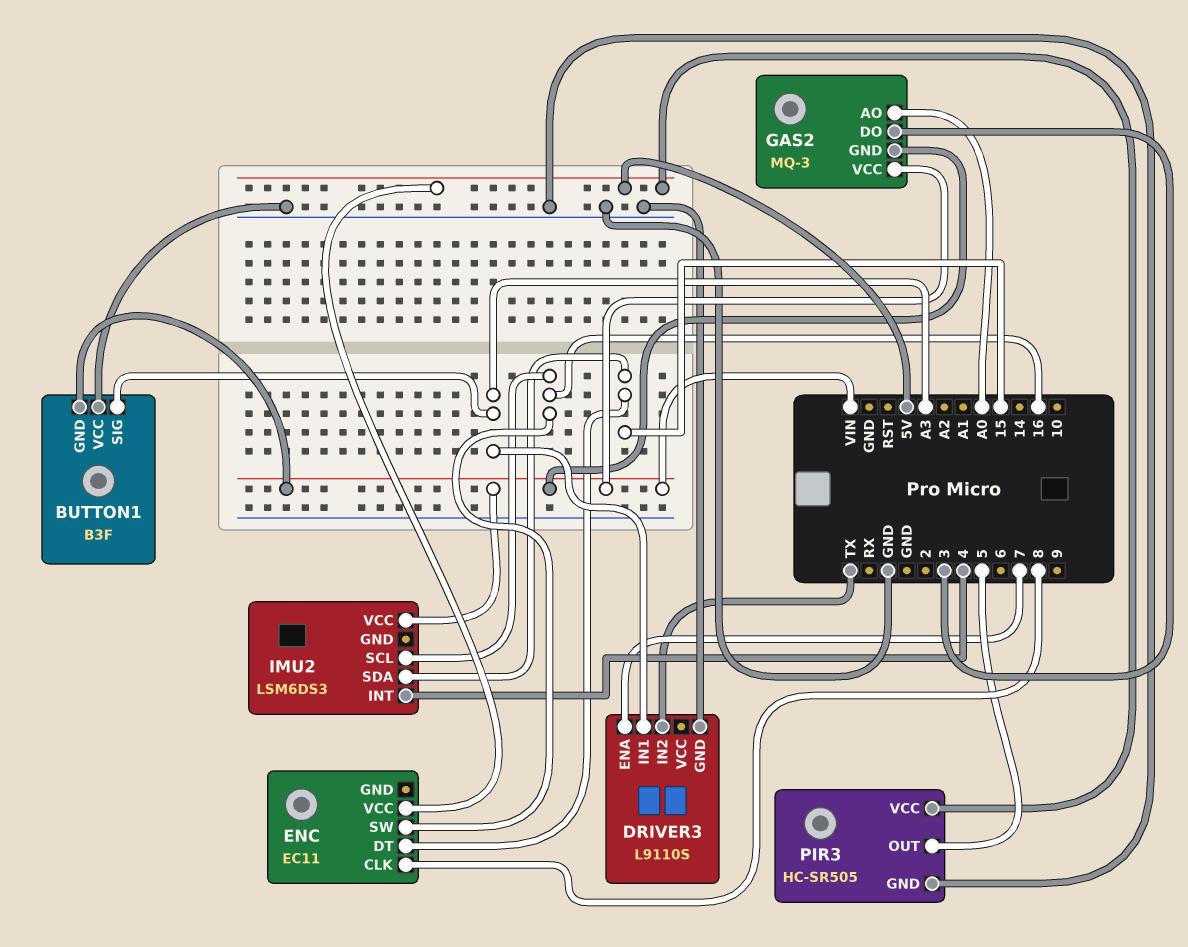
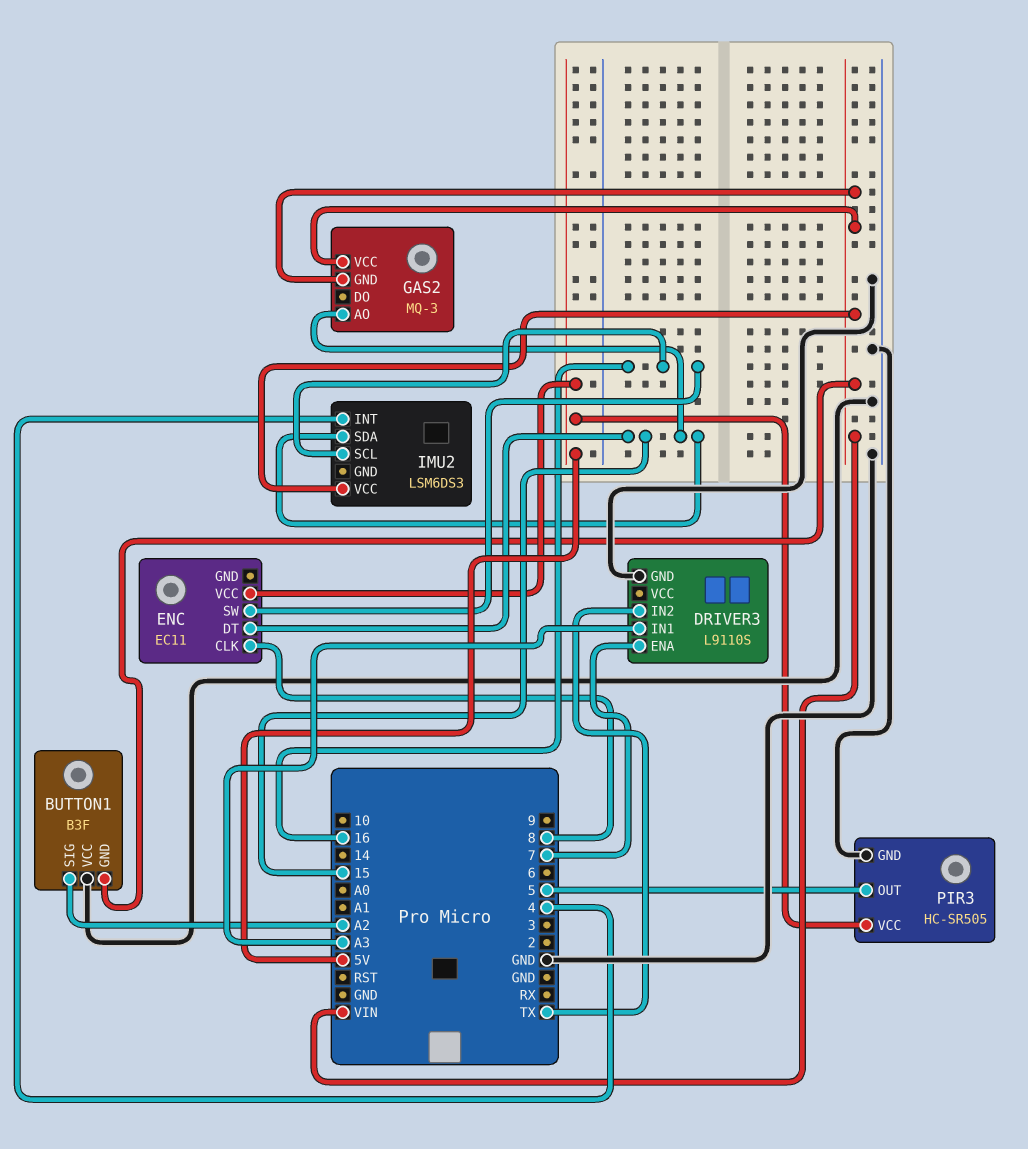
BUTTON1 pin SIG: A3 -> A2
GAS2 pin AO: A0 -> 15
GAS2 pin DO: 3 -> none

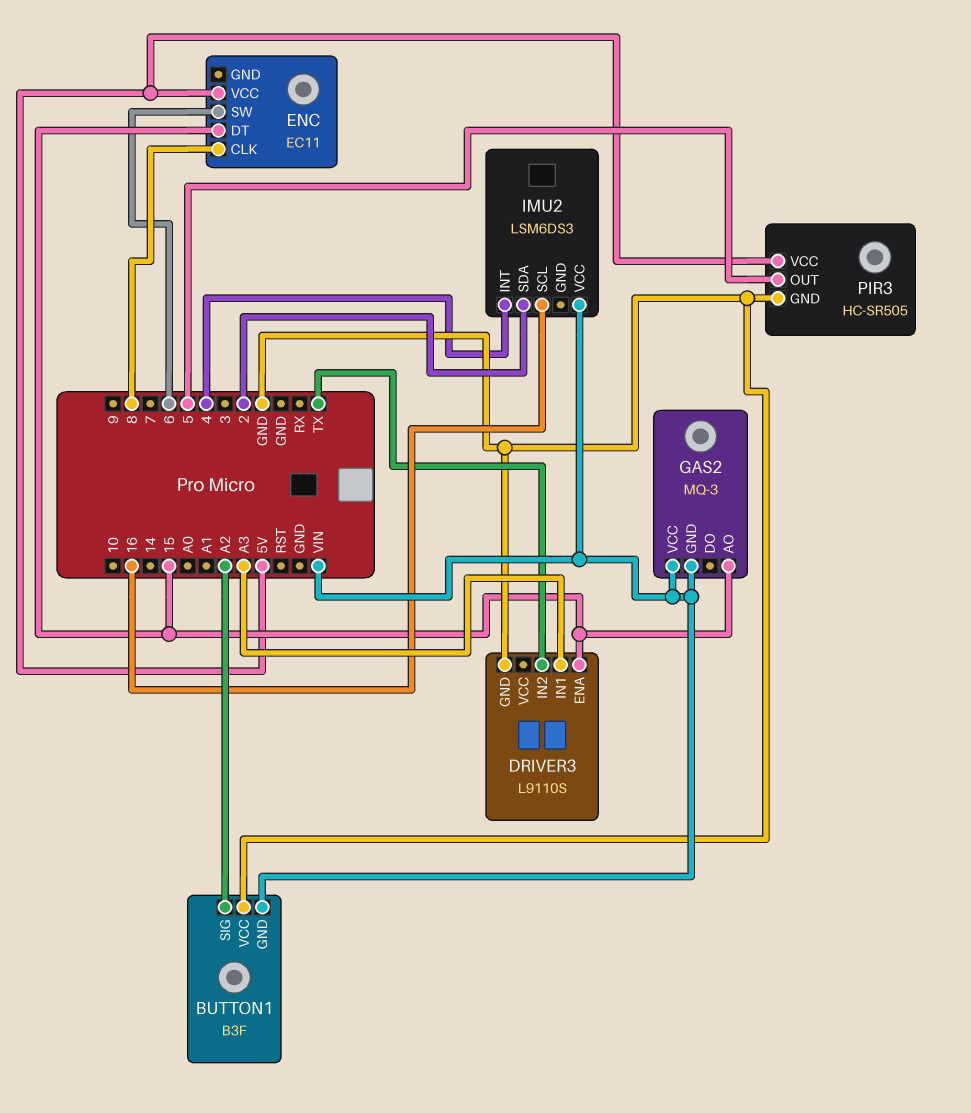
DRIVER3 pin ENA: 7 -> 15
ENC pin SW: 16 -> 6
IMU2 pin SDA: 15 -> 2

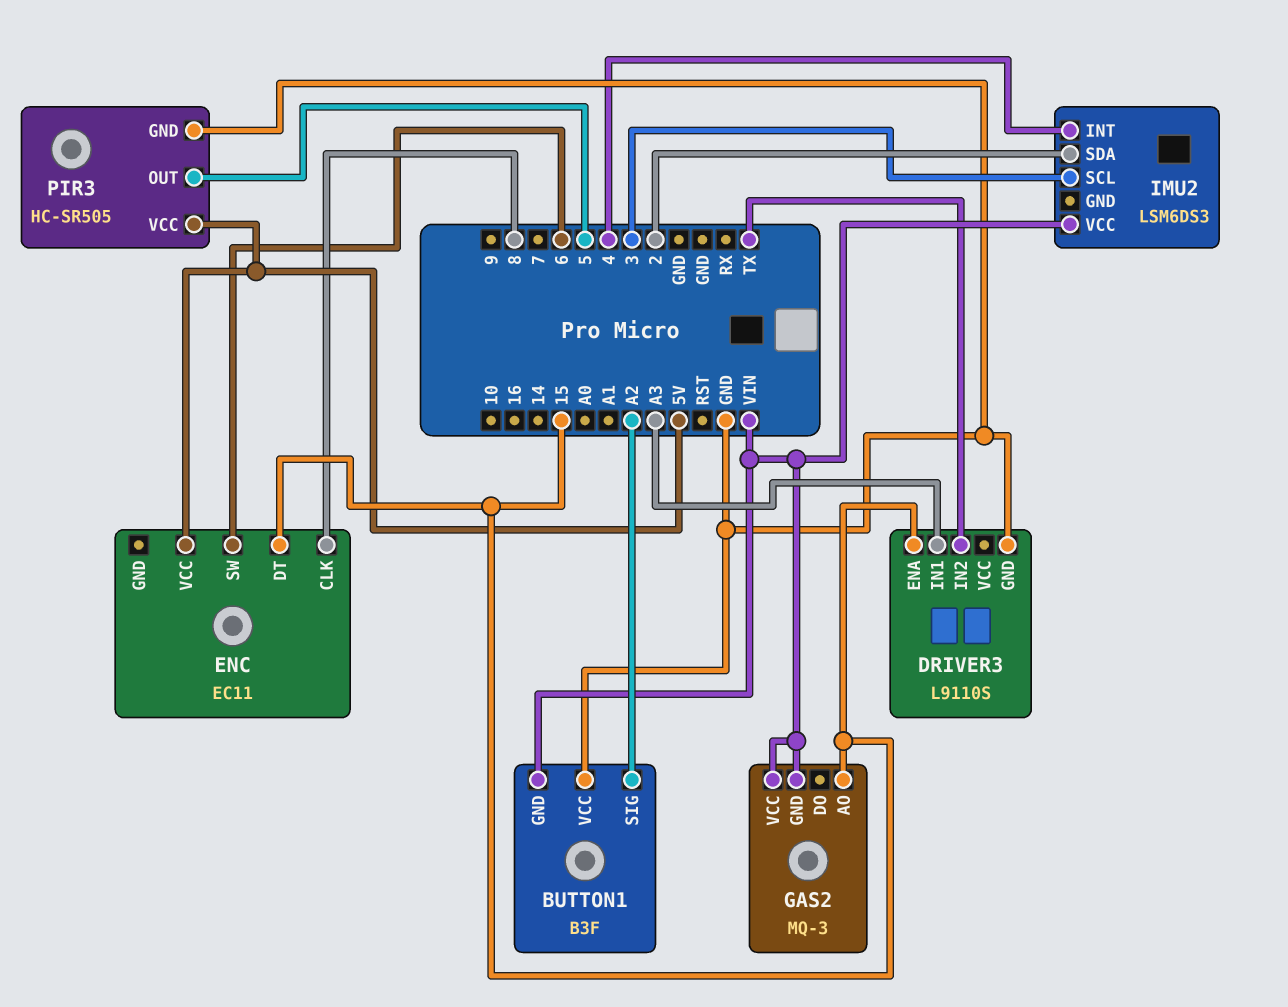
IMU2 pin SCL: 16 -> 3

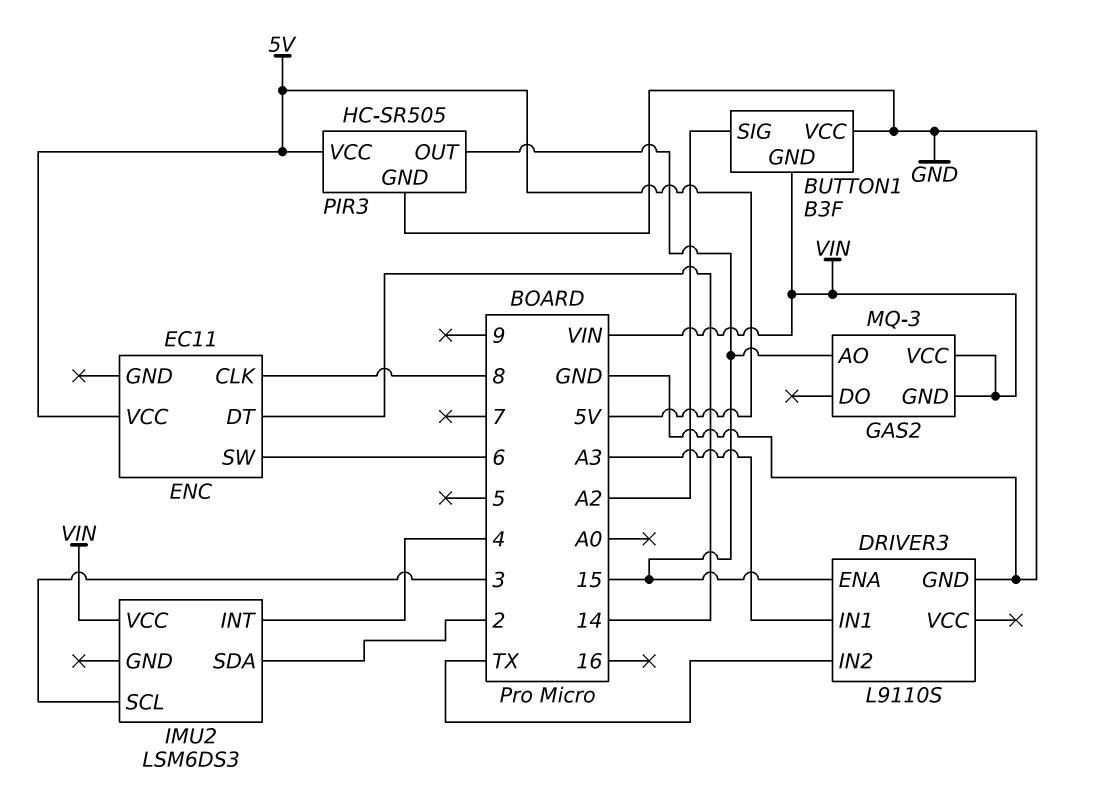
ENC pin DT: 15 -> 14
PIR3 pin OUT: 5 -> 15

